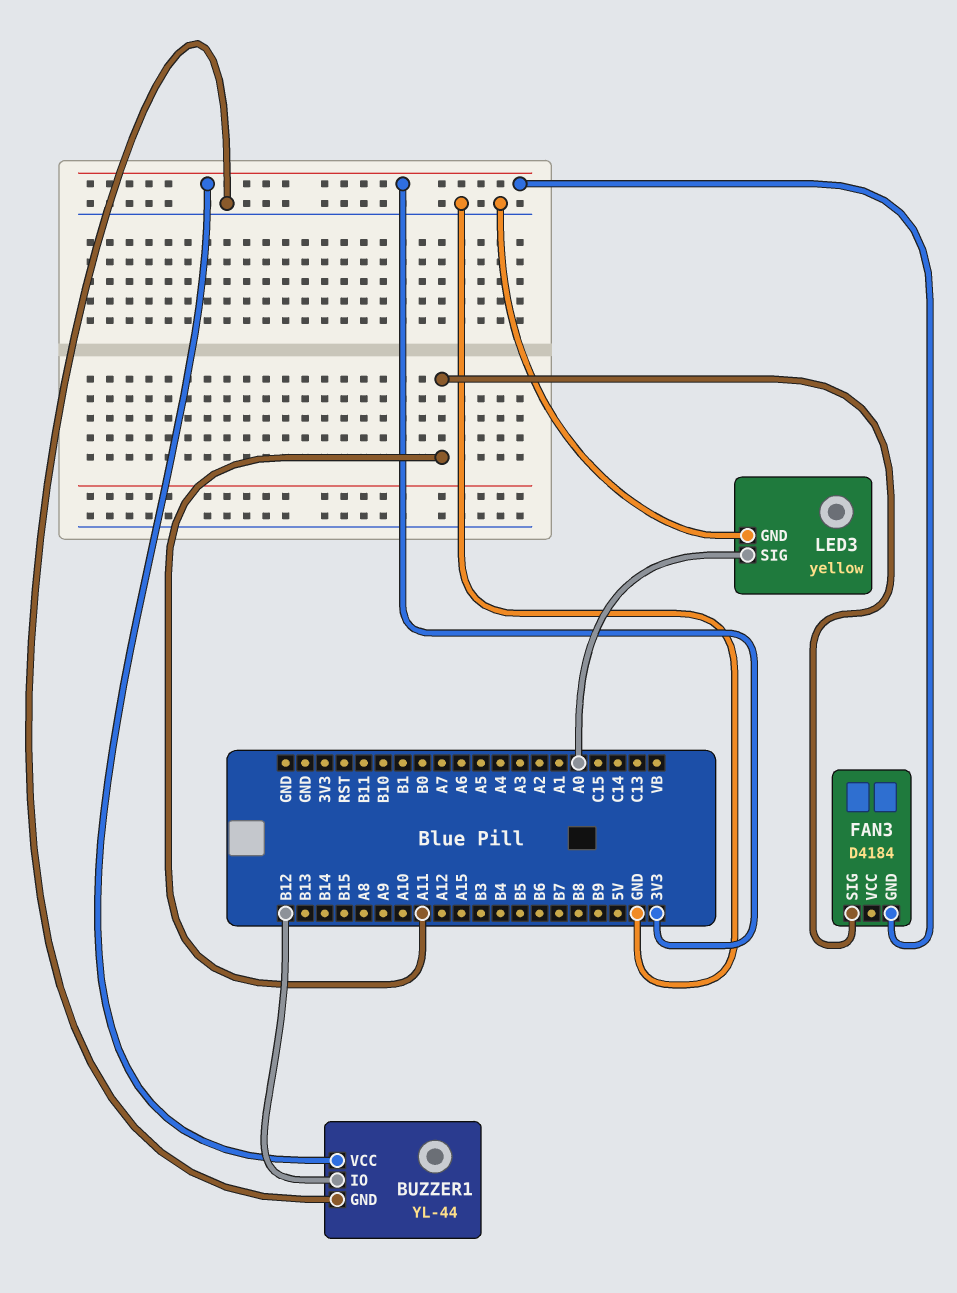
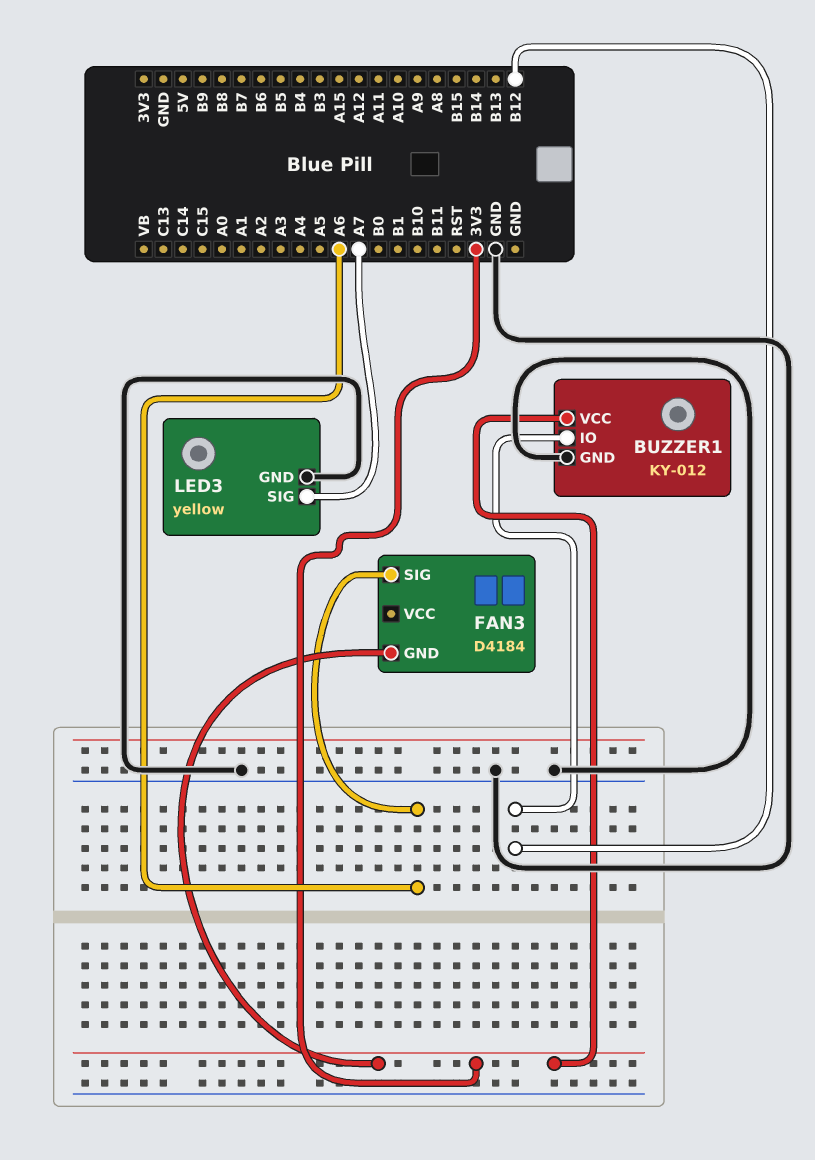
BUZZER1: YL-44 -> KY-012
FAN3 pin SIG: A11 -> A6
LED3 pin SIG: A0 -> A7

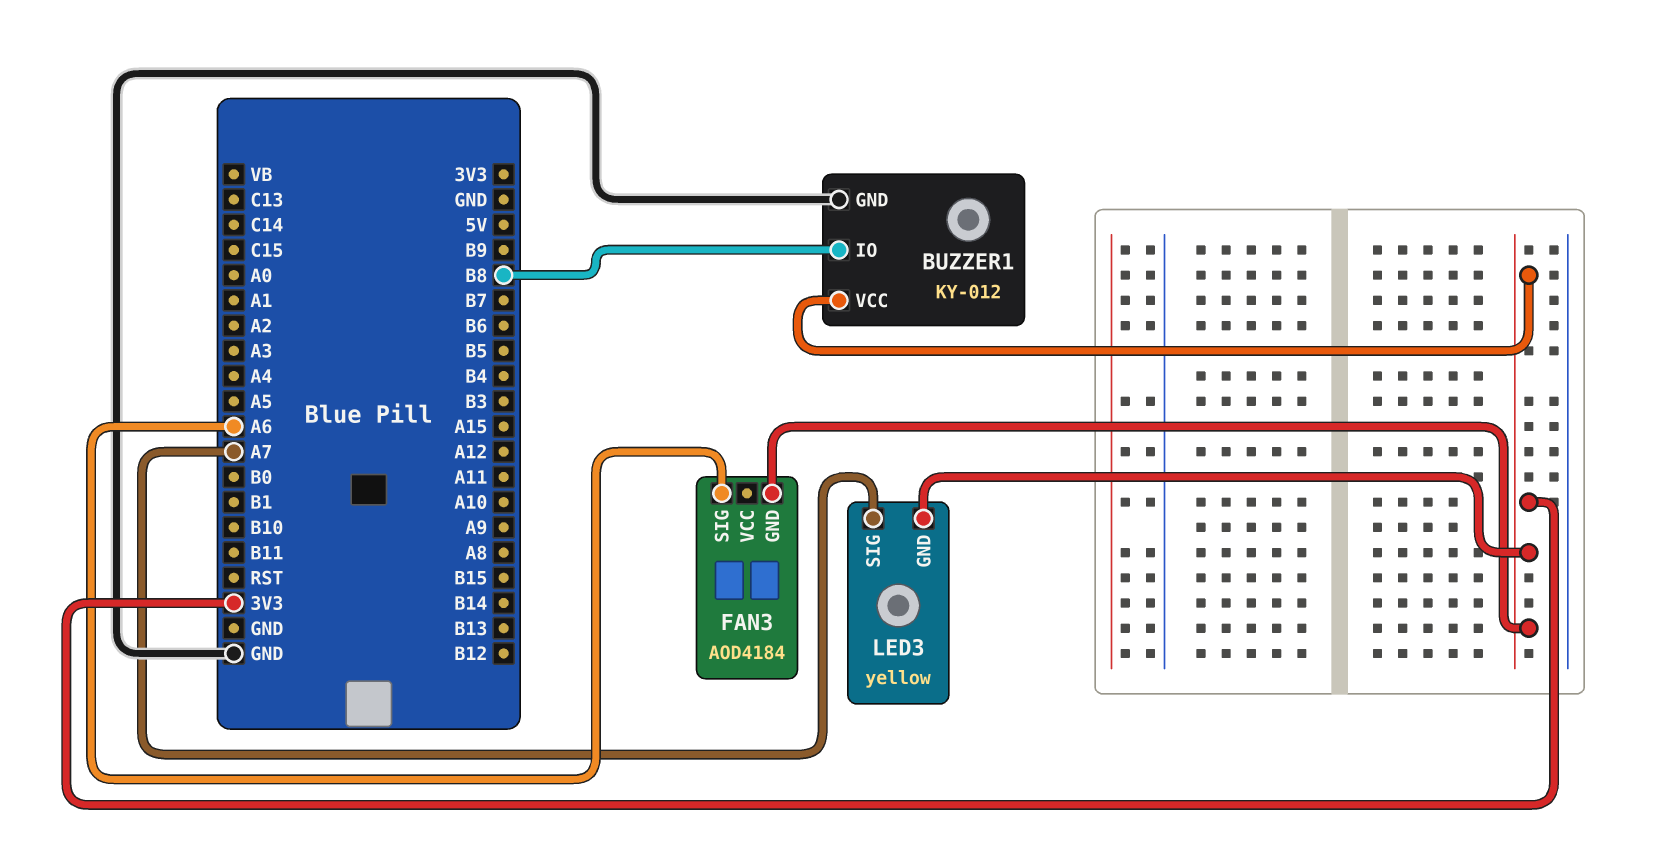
BUZZER1 pin IO: B12 -> B8
FAN3: D4184 -> AOD4184
LED3 pin GND: GND -> 3V3

